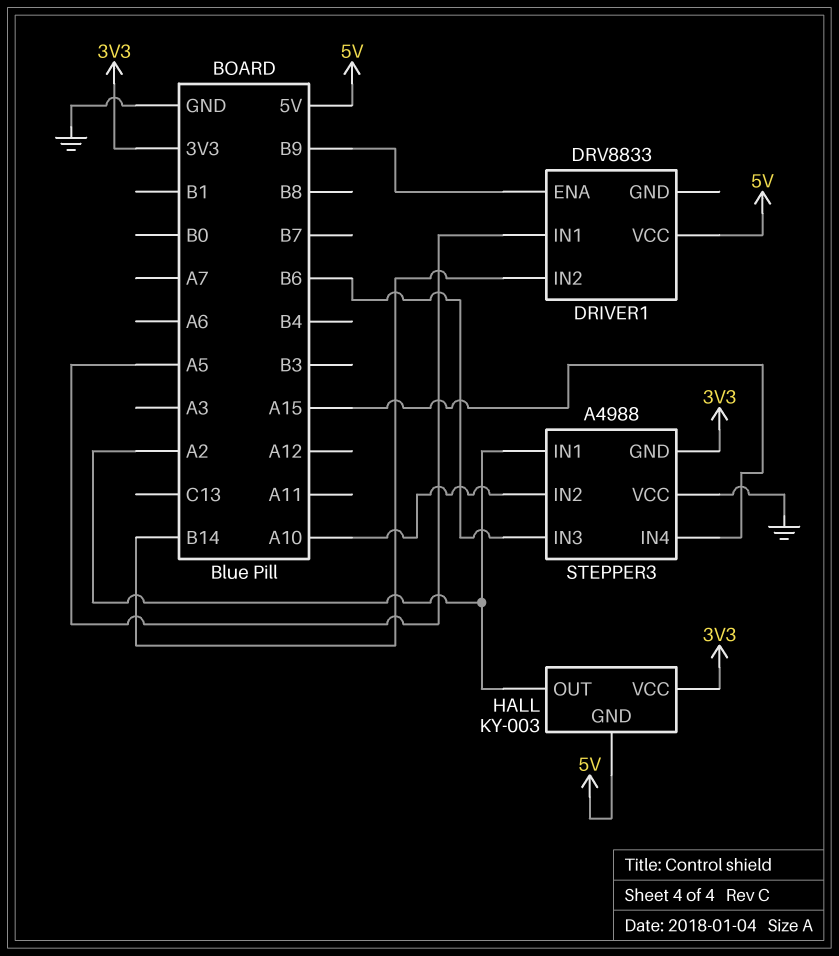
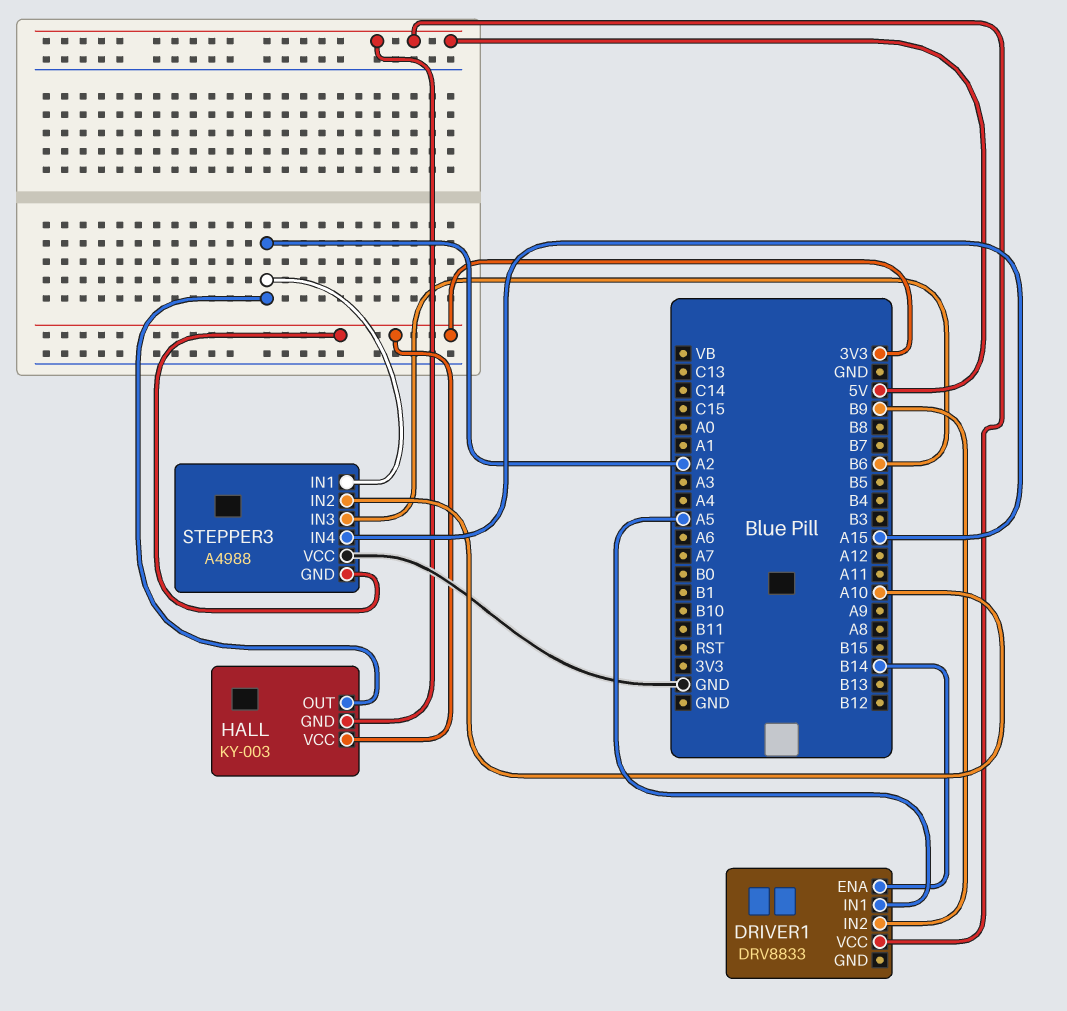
DRIVER1 pin ENA: B9 -> B14
DRIVER1 pin IN2: B14 -> B9

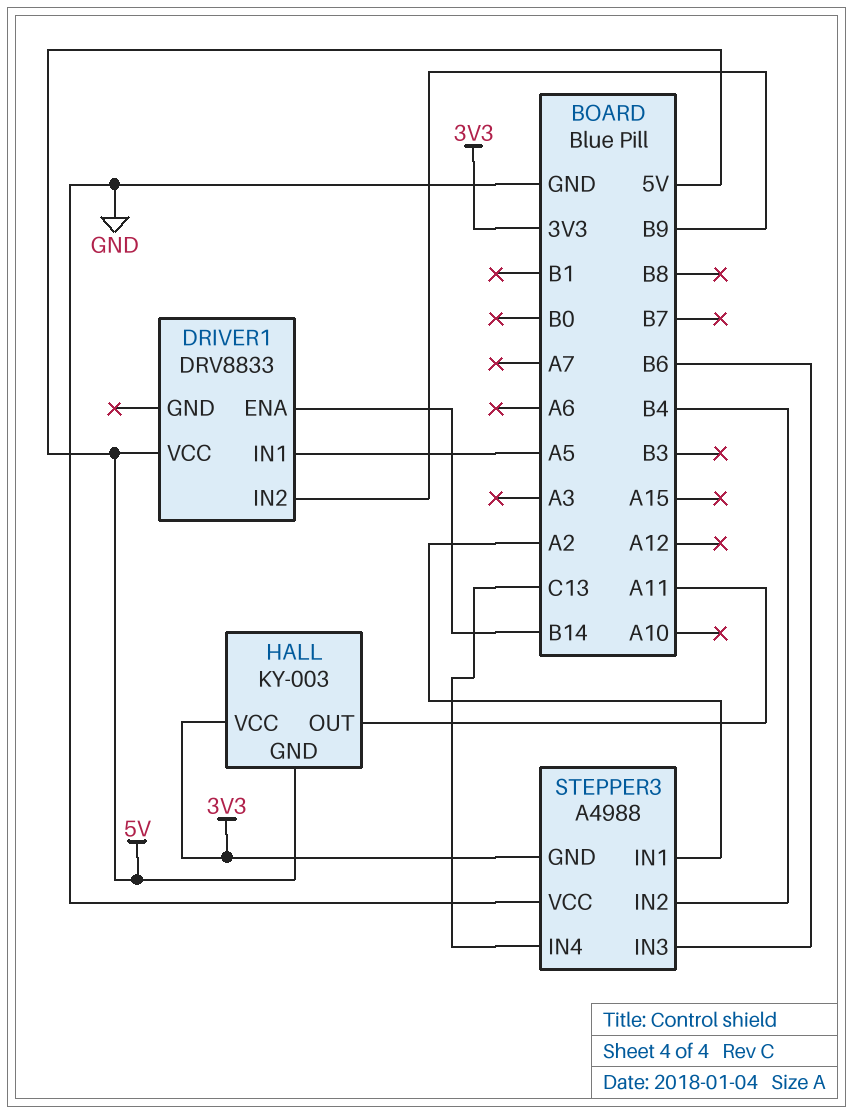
HALL pin OUT: A2 -> A11
STEPPER3 pin IN2: A10 -> B4
STEPPER3 pin IN4: A15 -> C13

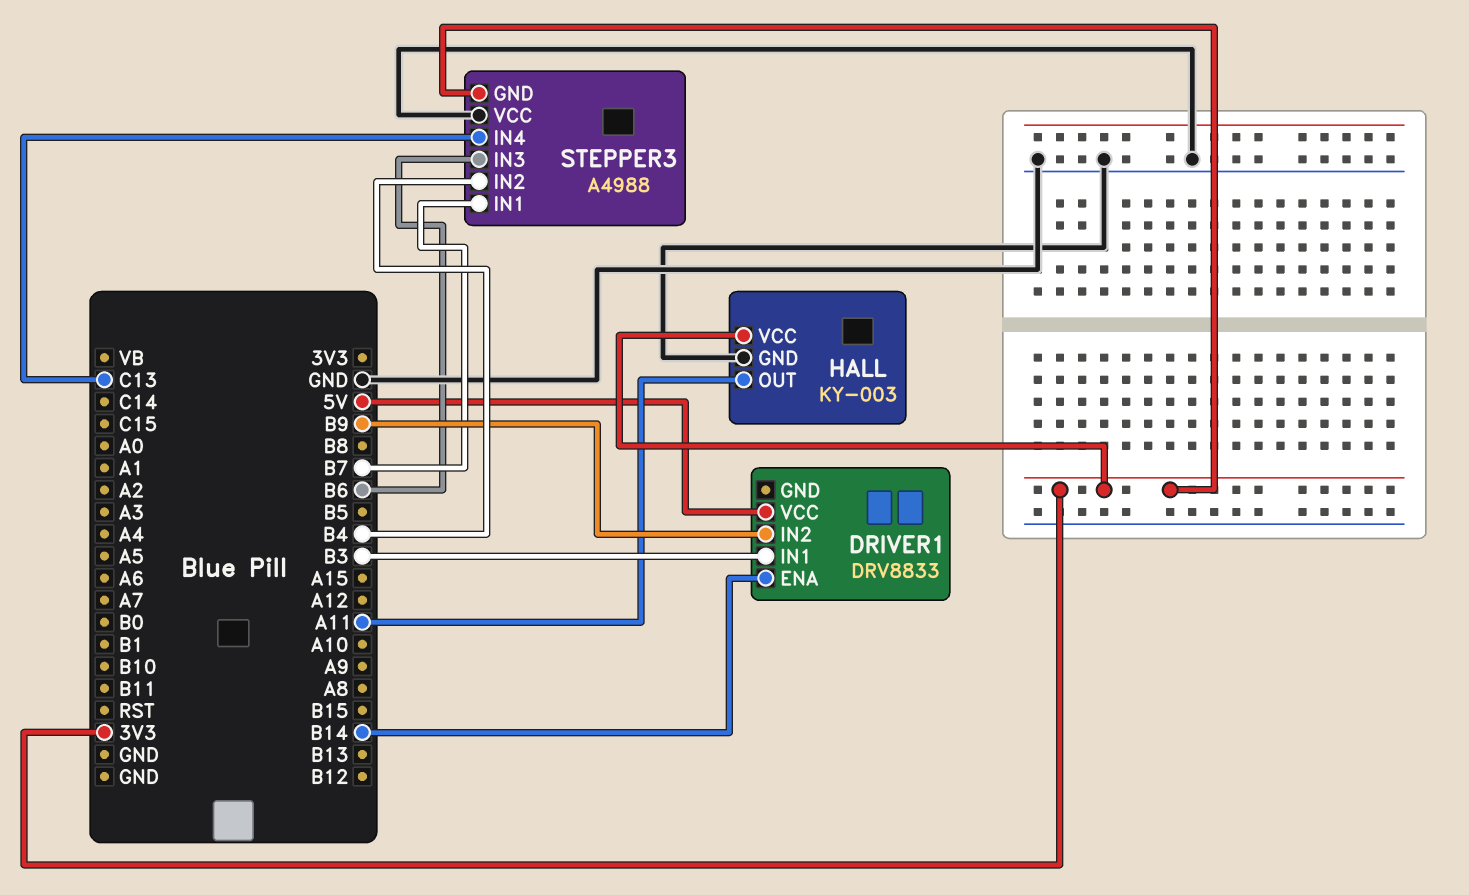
DRIVER1 pin IN1: A5 -> B3
HALL pin GND: 5V -> GND
STEPPER3 pin IN1: A2 -> B7

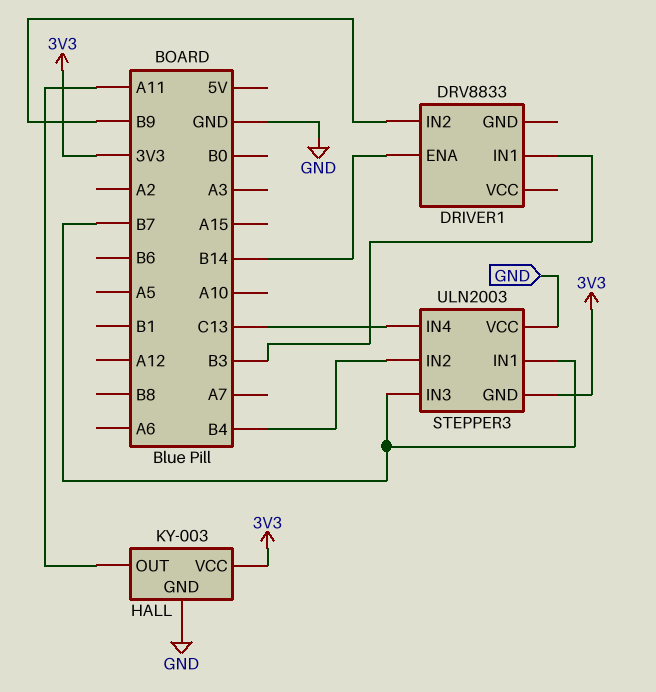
DRIVER1 pin VCC: 5V -> none
STEPPER3: A4988 -> ULN2003
STEPPER3 pin IN3: B6 -> B7

